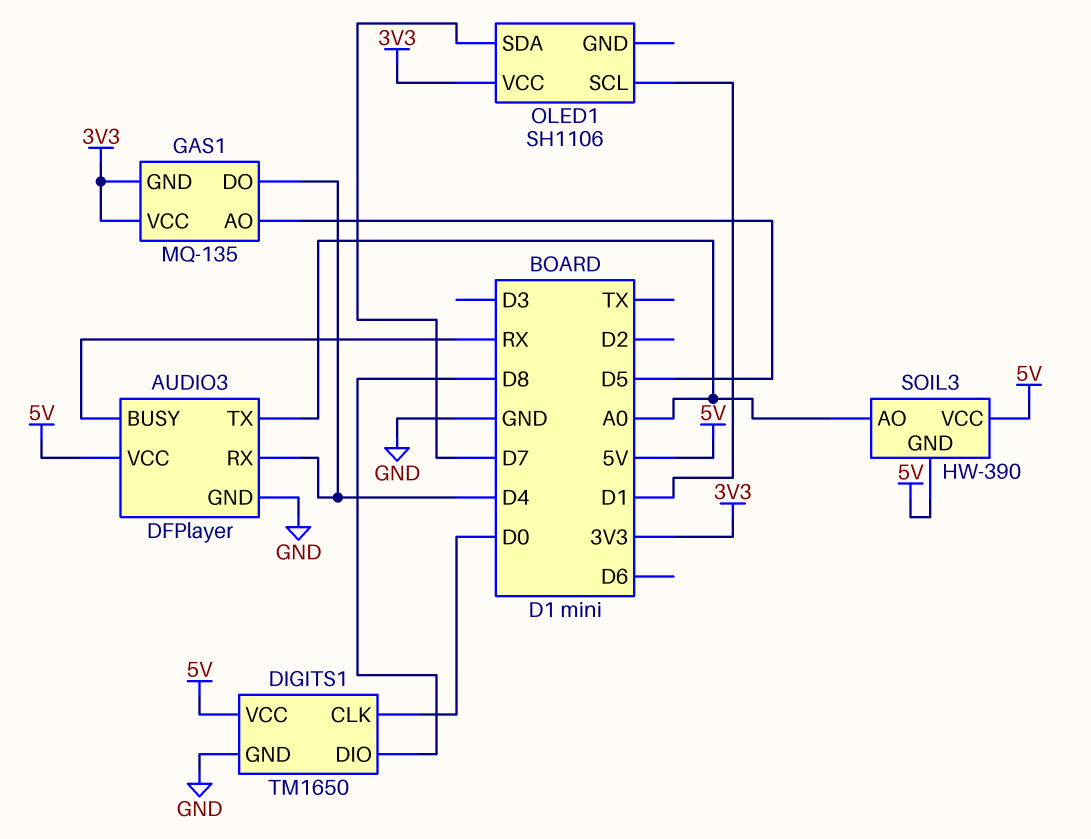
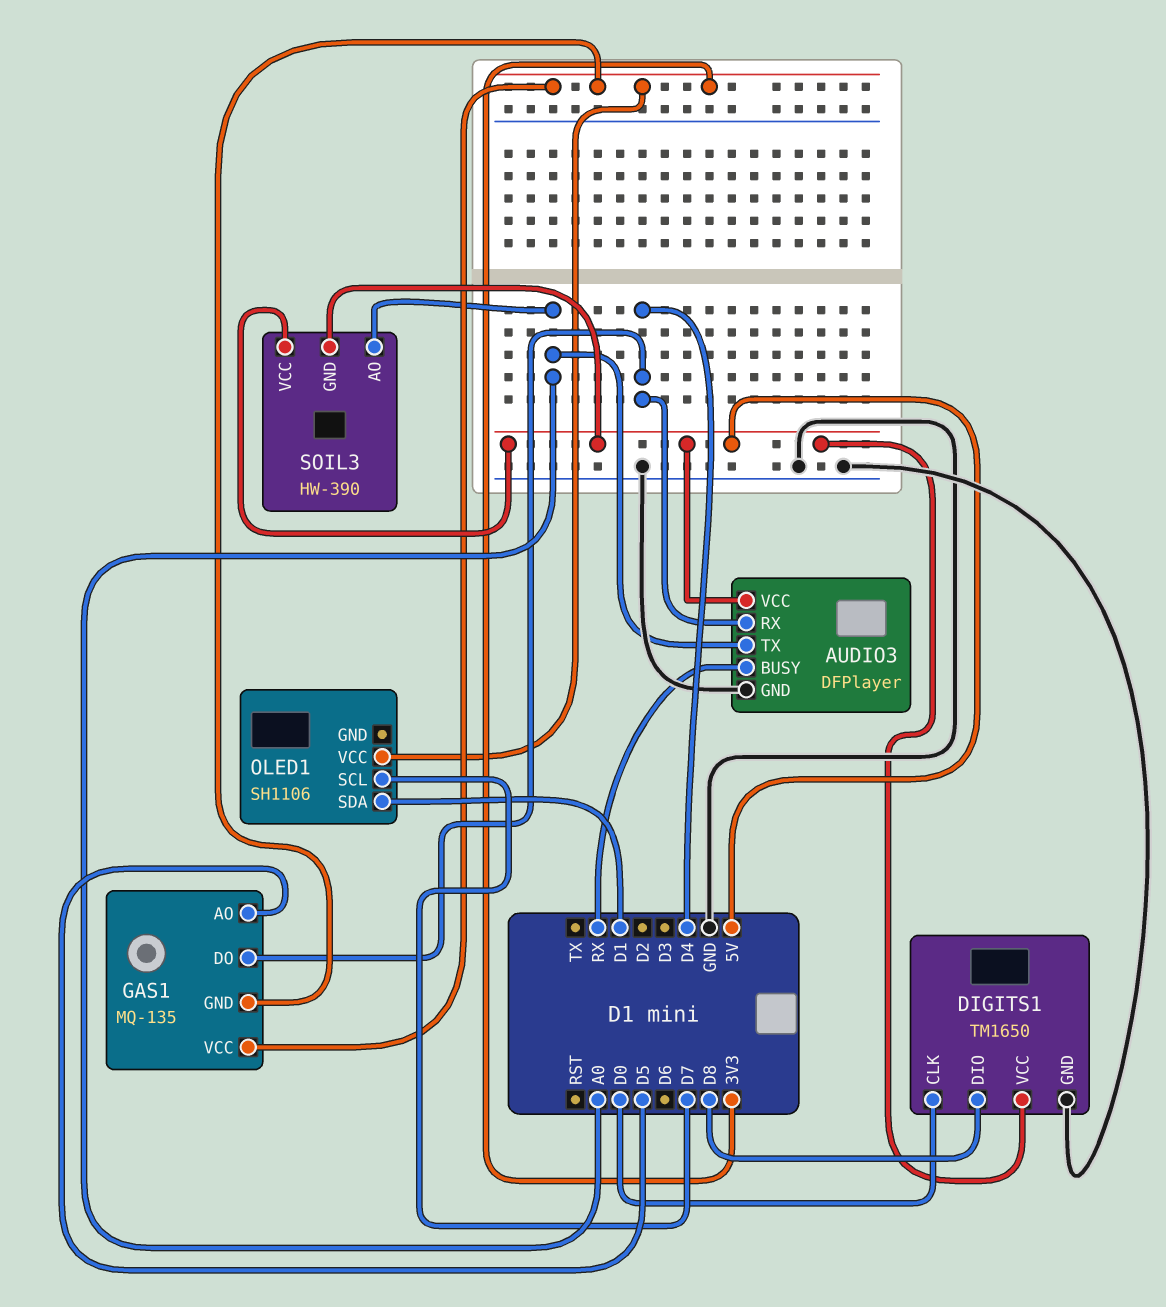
OLED1 pin SCL: D1 -> D7
OLED1 pin SDA: D7 -> D1

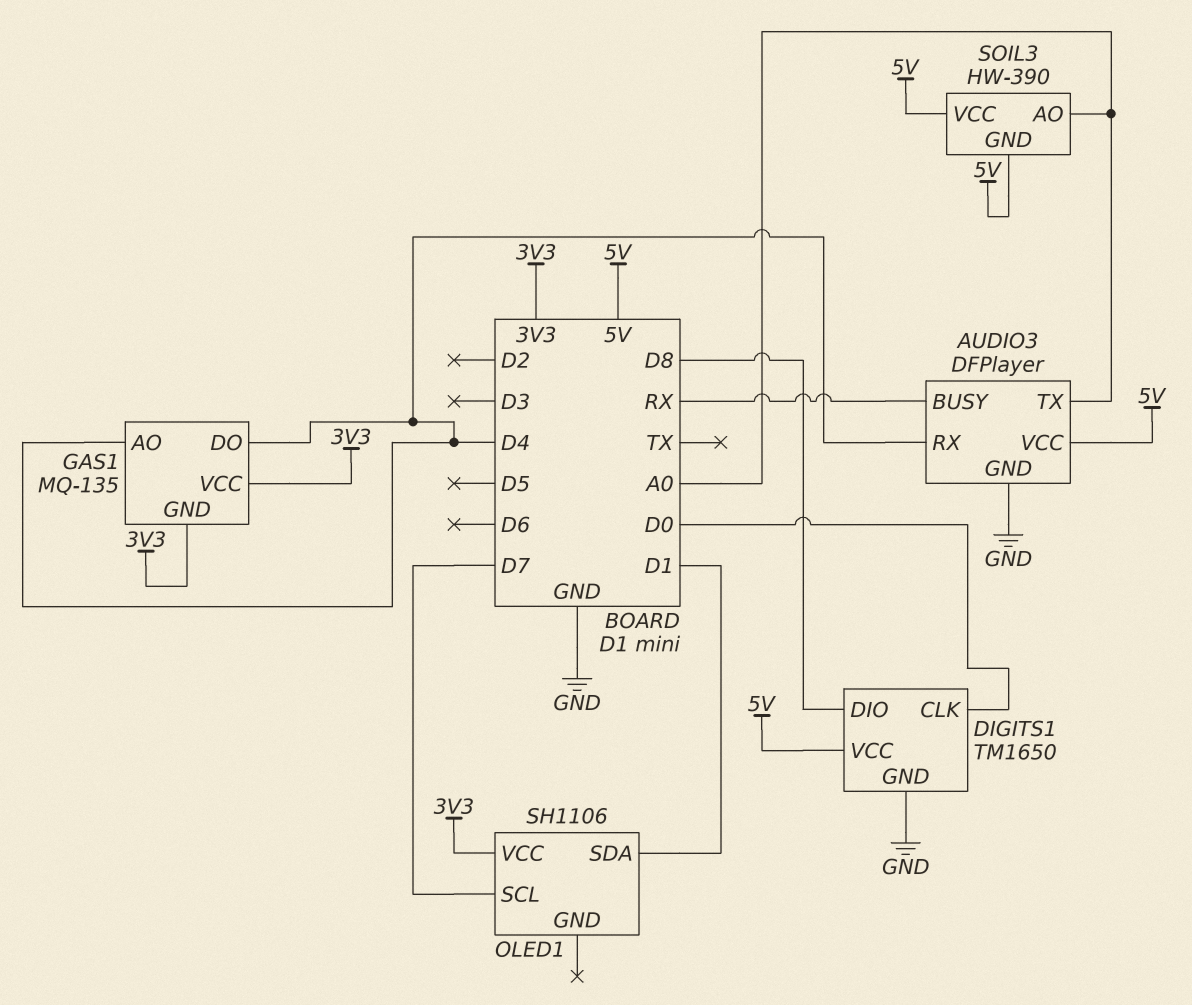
GAS1 pin AO: D5 -> D4

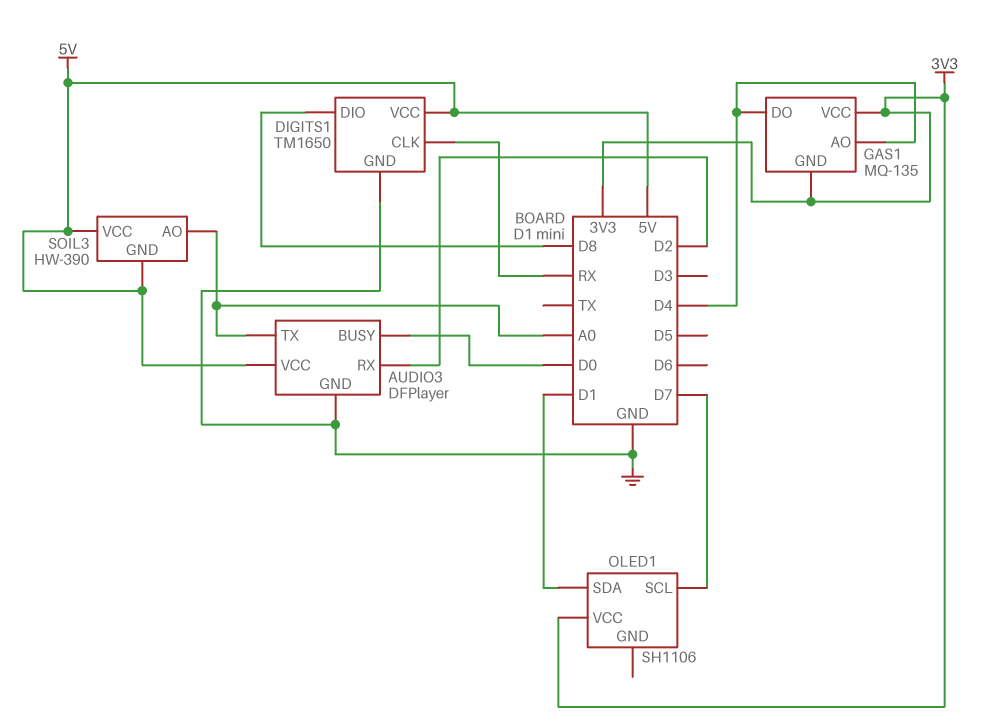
AUDIO3 pin BUSY: RX -> D0
AUDIO3 pin RX: D4 -> D2
DIGITS1 pin CLK: D0 -> RX

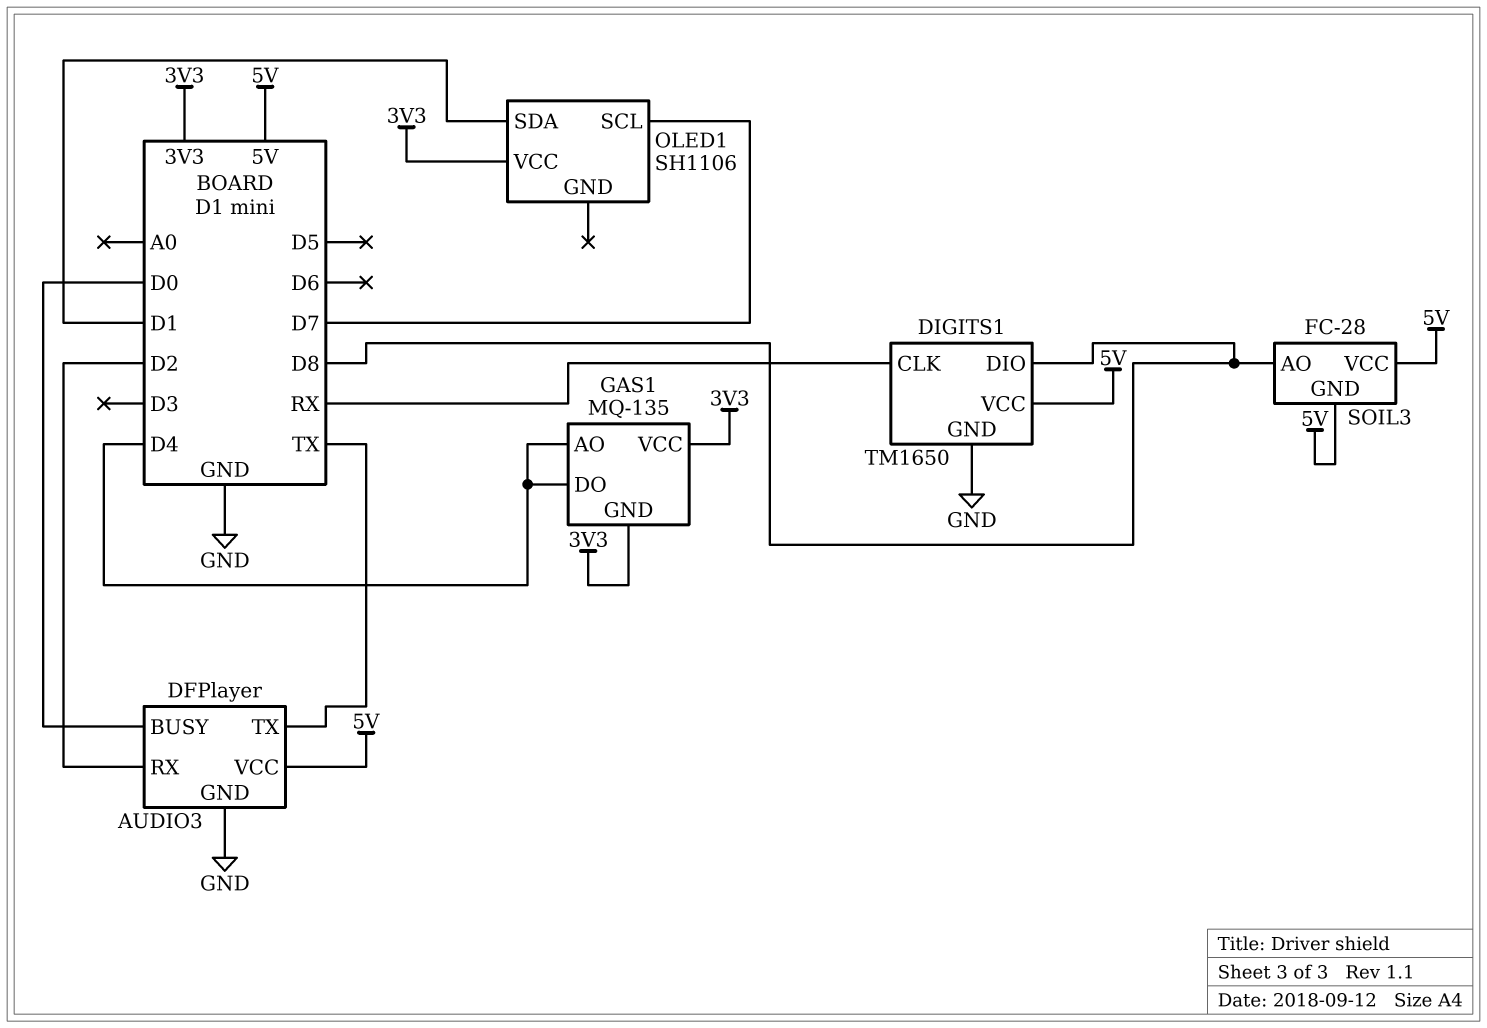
AUDIO3 pin TX: A0 -> TX
SOIL3: HW-390 -> FC-28
SOIL3 pin AO: A0 -> D8

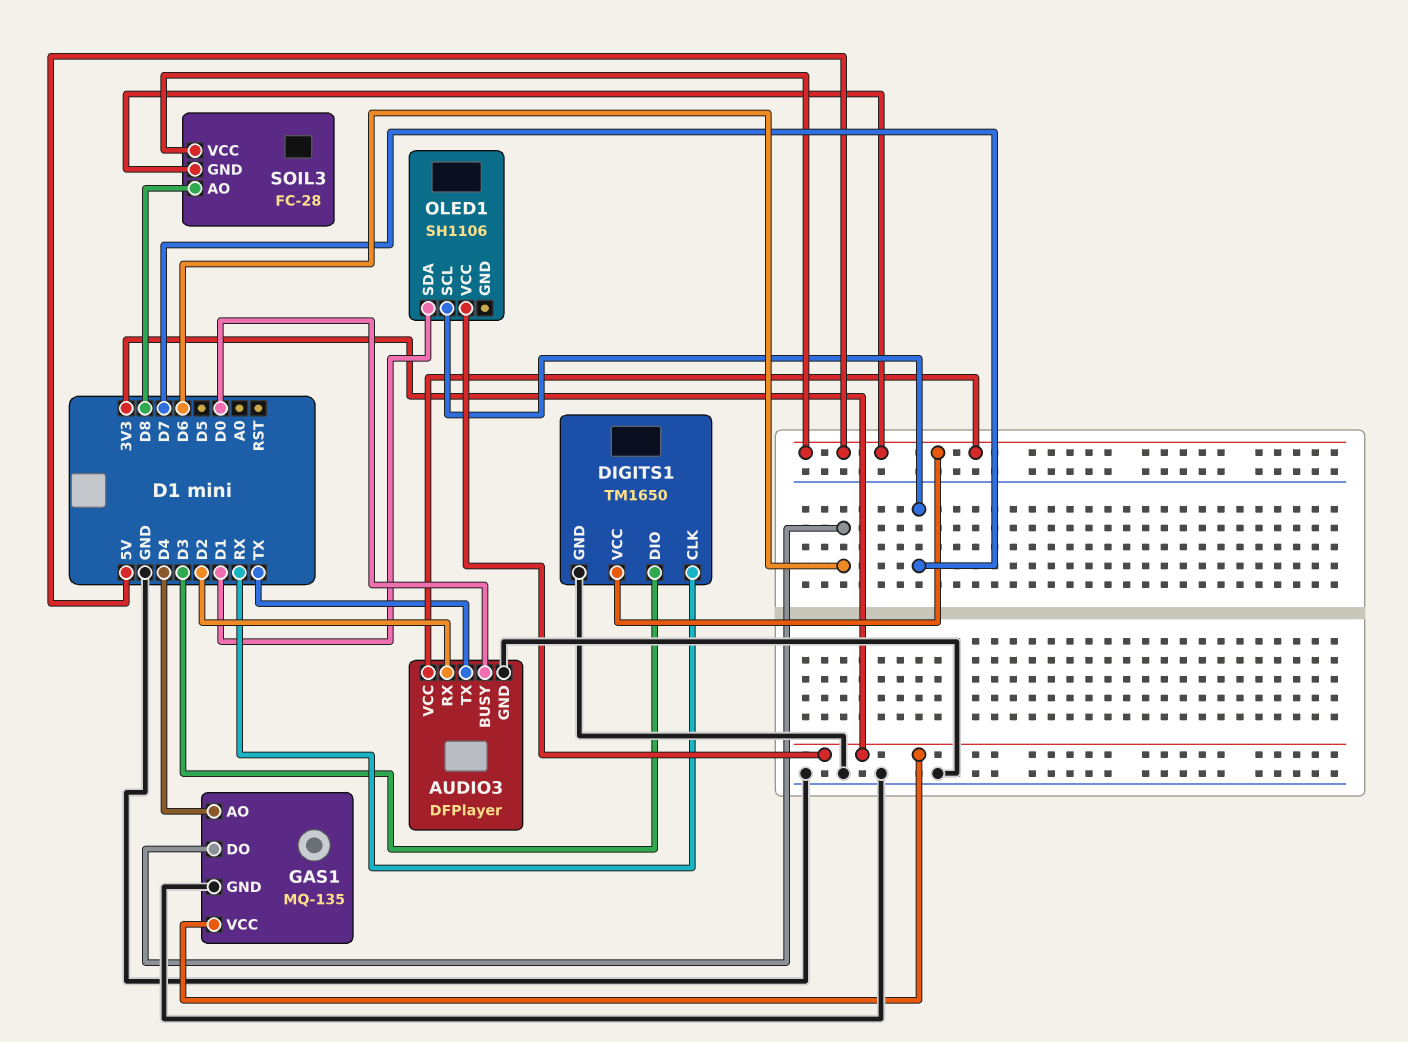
DIGITS1 pin DIO: D8 -> D3
GAS1 pin DO: D4 -> D6
GAS1 pin GND: 3V3 -> GND

